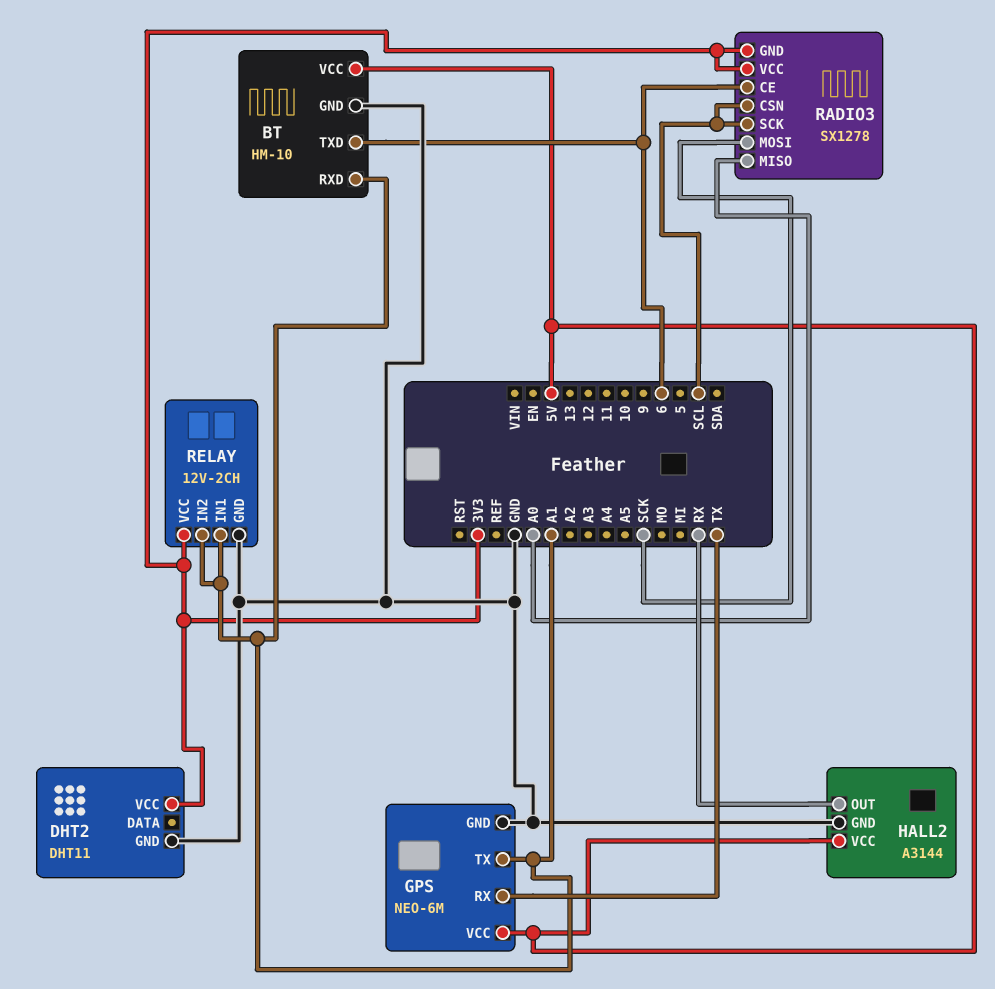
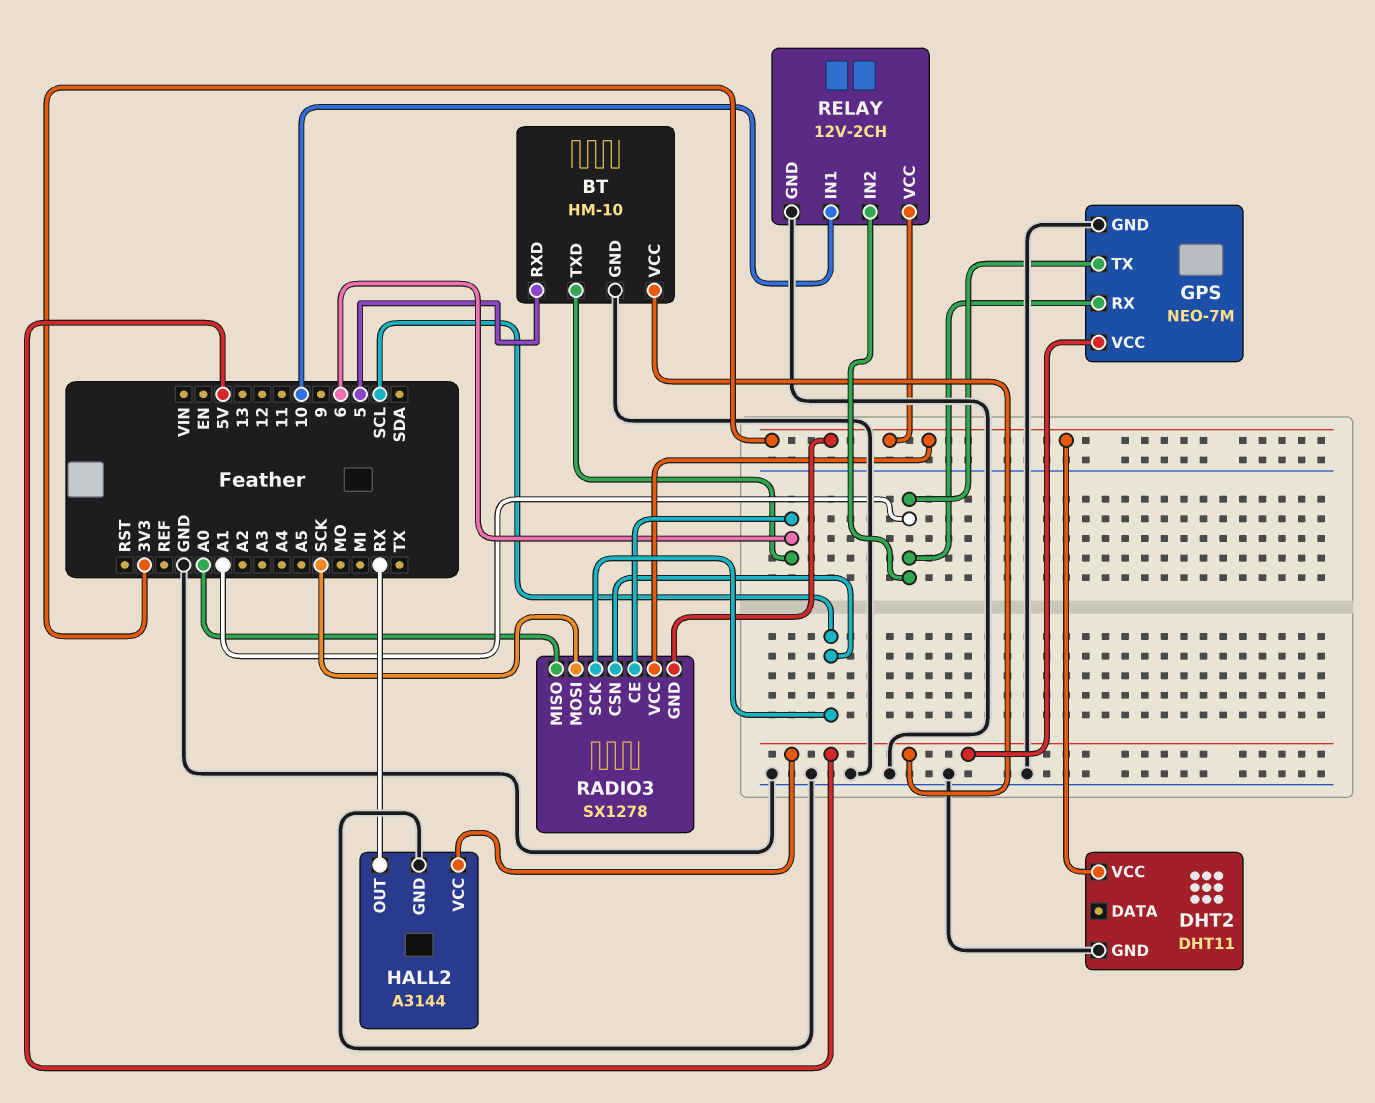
BT pin RXD: A1 -> 5
GPS: NEO-6M -> NEO-7M
GPS pin RX: TX -> A1
RELAY pin IN1: A1 -> 10

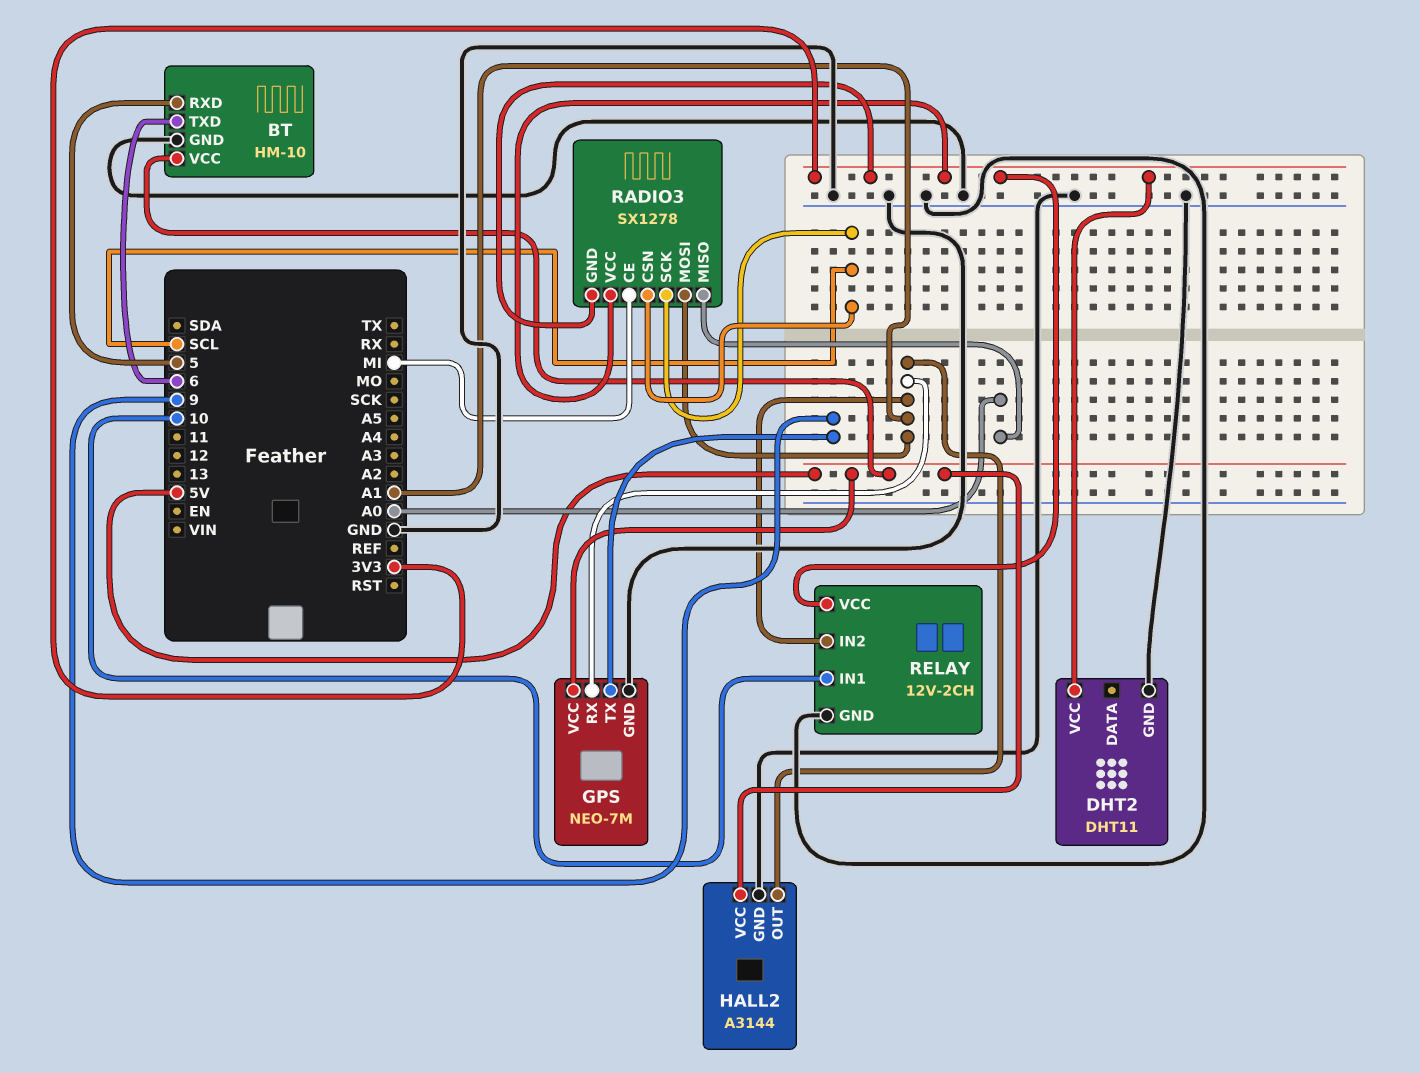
GPS pin TX: A1 -> 9
HALL2 pin OUT: RX -> A1
RADIO3 pin CE: 6 -> MI
RADIO3 pin MOSI: SCK -> A1

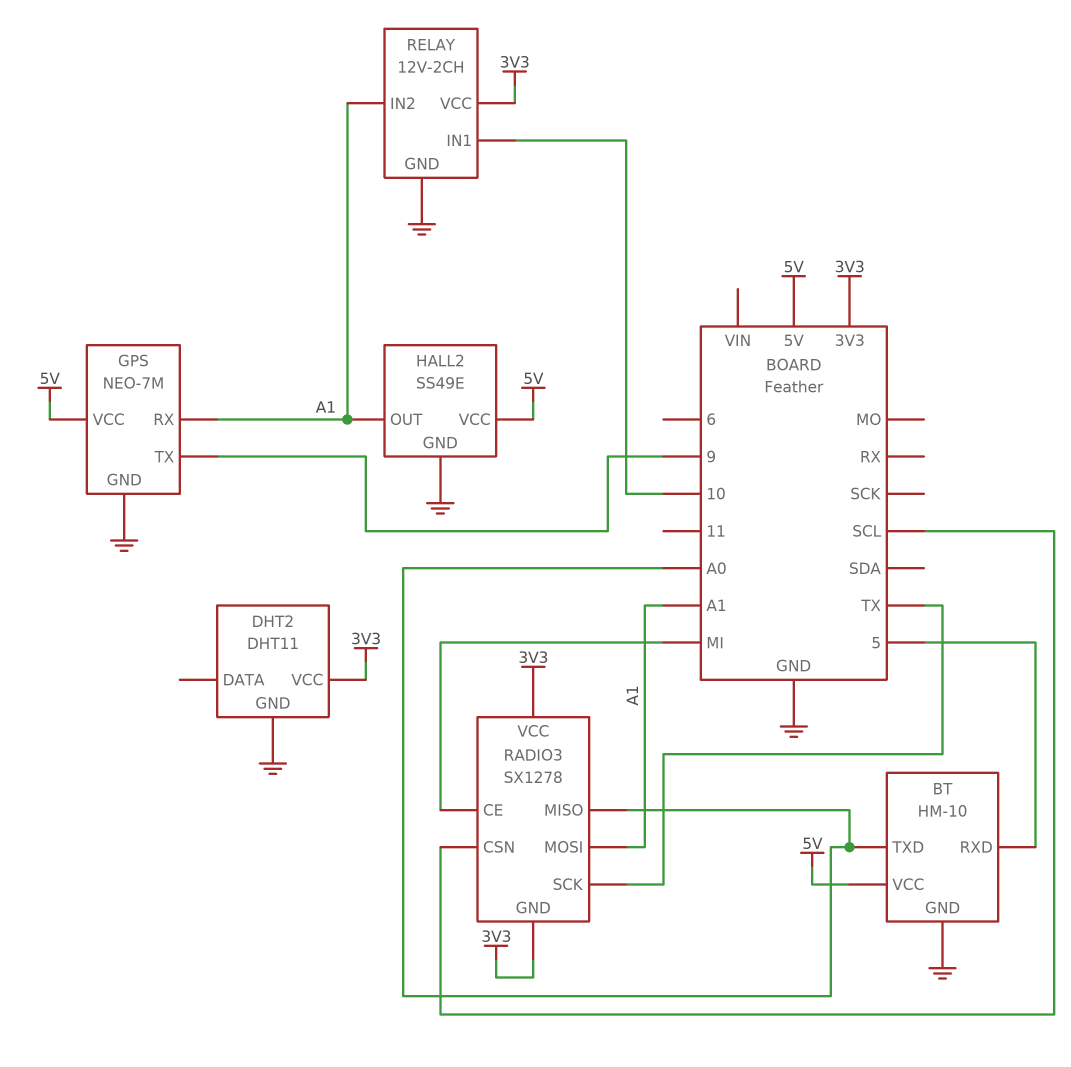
BT pin TXD: 6 -> A0
HALL2: A3144 -> SS49E
RADIO3 pin SCK: SCL -> TX

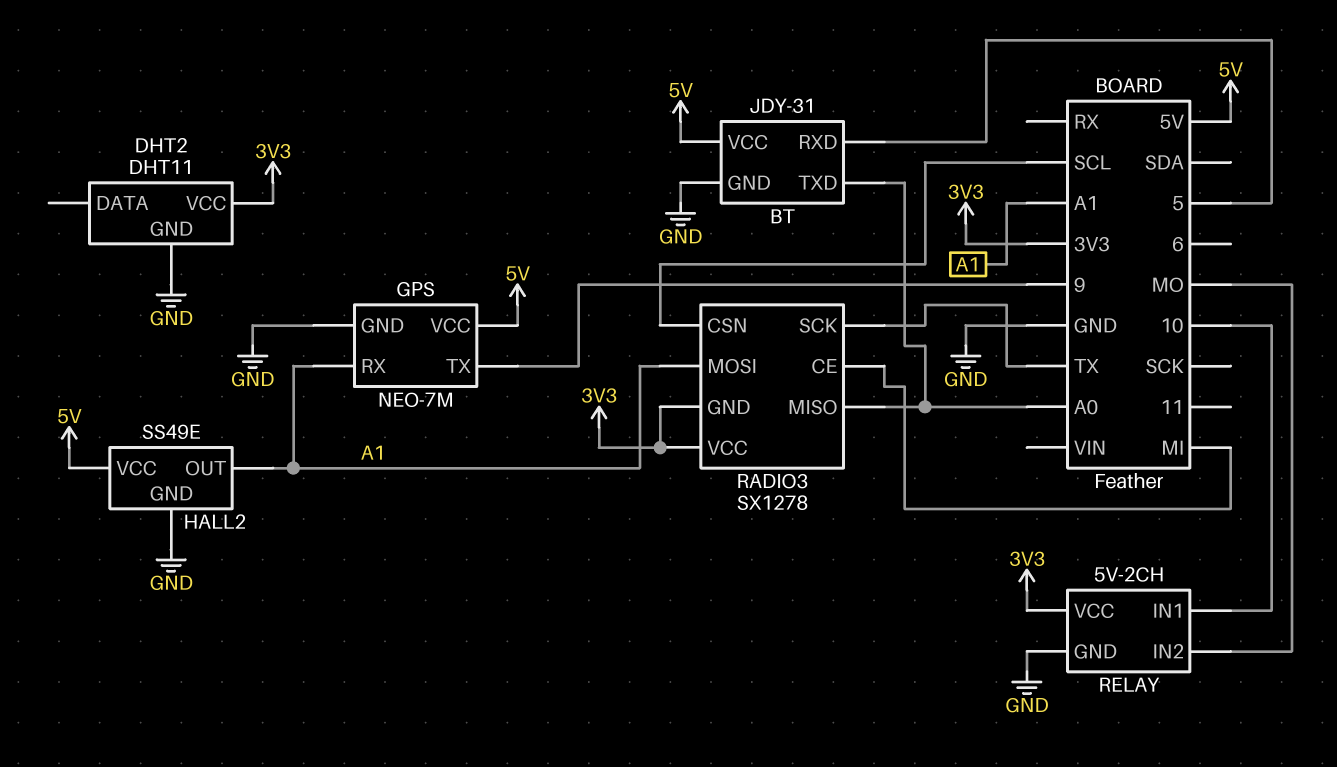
BT: HM-10 -> JDY-31
RELAY: 12V-2CH -> 5V-2CH
RELAY pin IN2: A1 -> MO

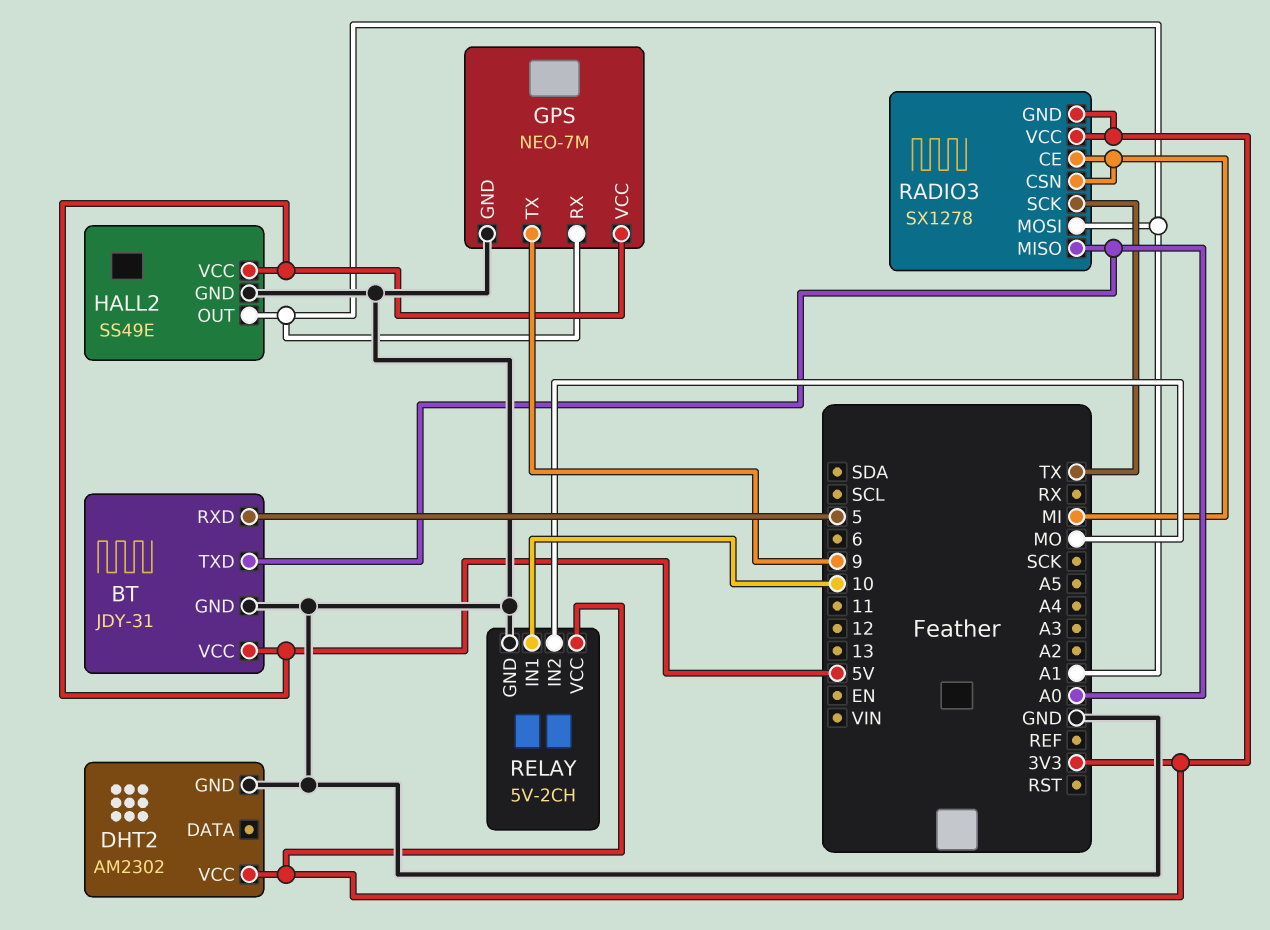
DHT2: DHT11 -> AM2302
RADIO3 pin CSN: SCL -> MI

